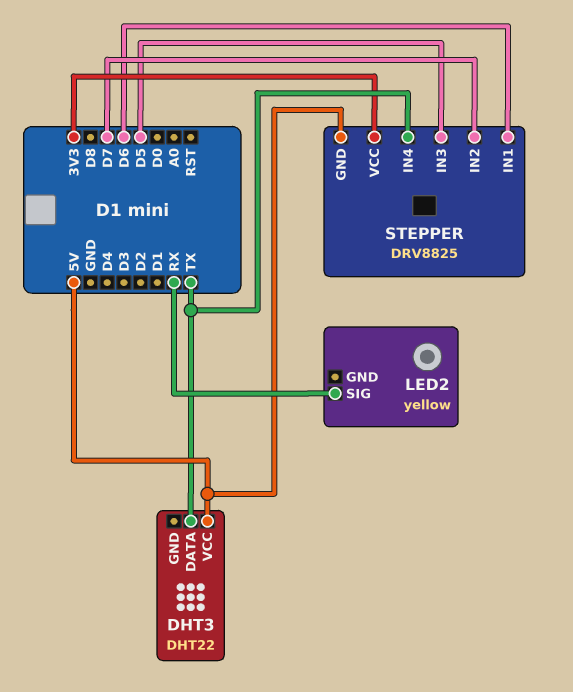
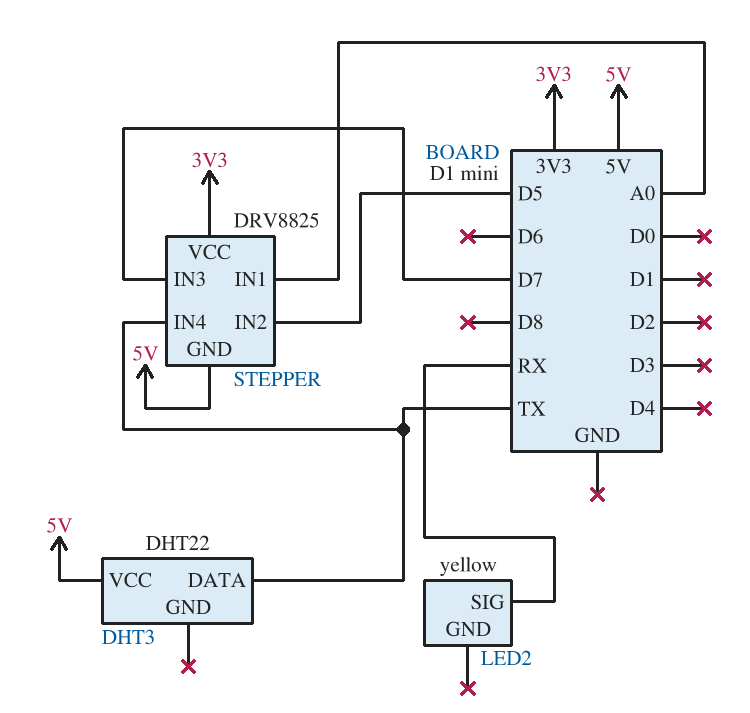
STEPPER pin IN1: D6 -> A0
STEPPER pin IN2: D7 -> D5
STEPPER pin IN3: D5 -> D7

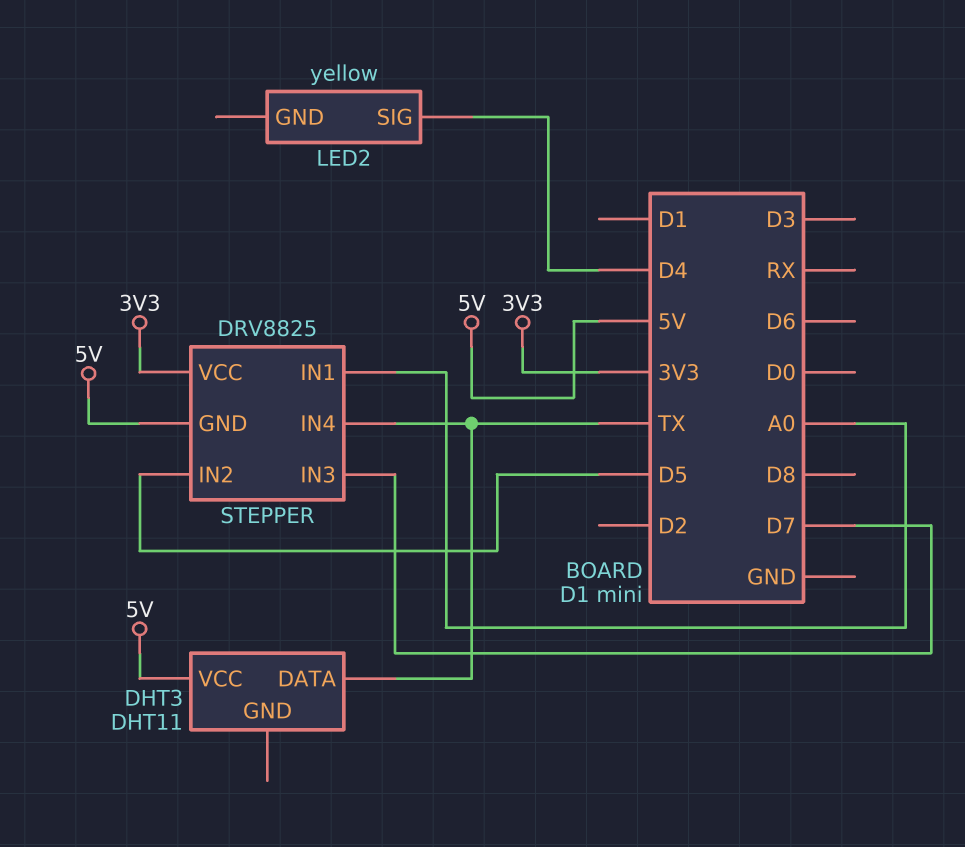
DHT3: DHT22 -> DHT11
LED2 pin SIG: RX -> D4

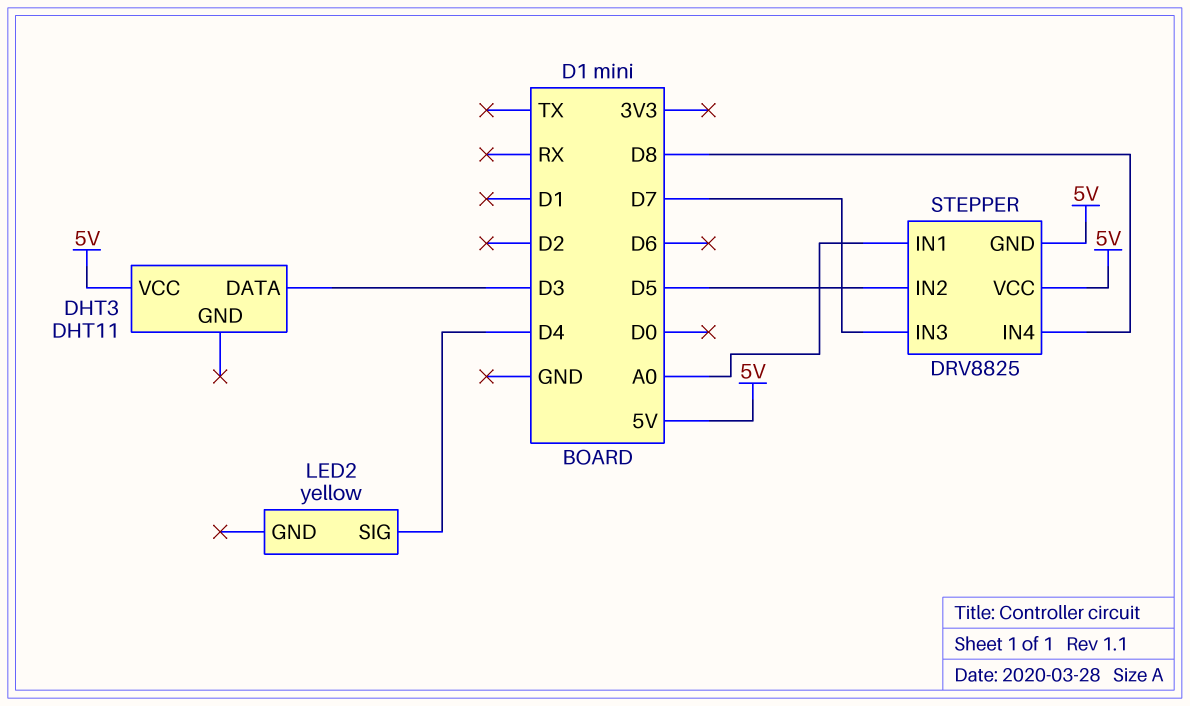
DHT3 pin DATA: TX -> D3
STEPPER pin IN4: TX -> D8
STEPPER pin VCC: 3V3 -> 5V

